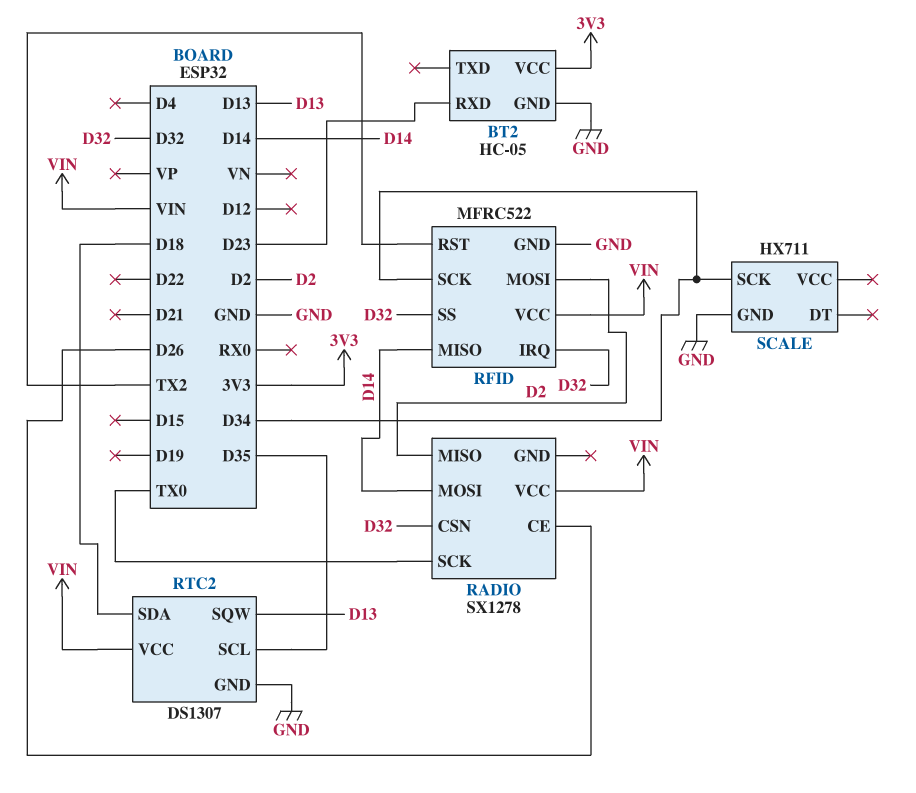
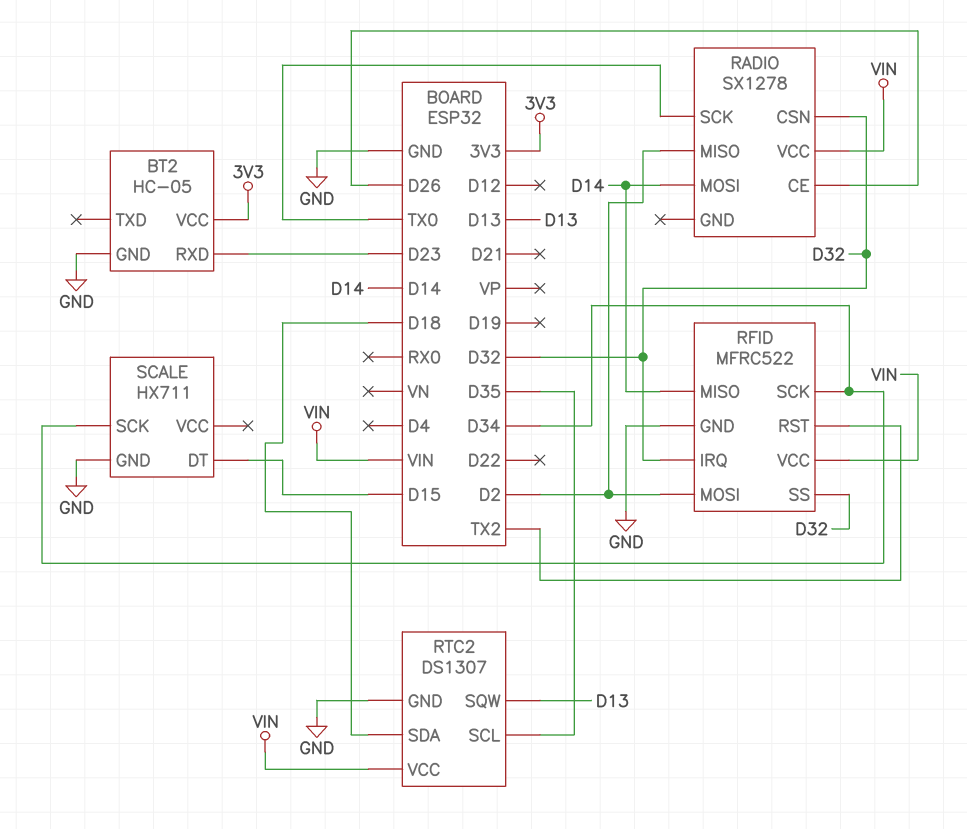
SCALE pin DT: none -> D15

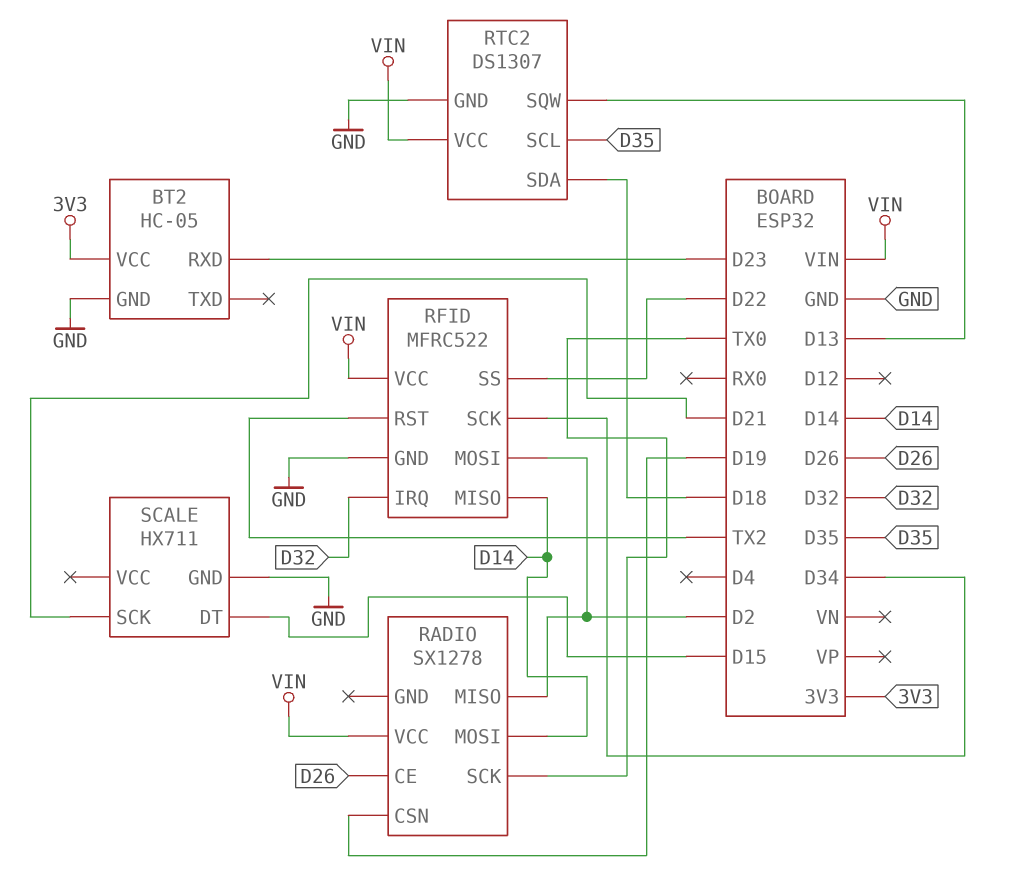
RADIO pin CSN: D32 -> D19
RFID pin SS: D32 -> D22
SCALE pin SCK: D34 -> D21

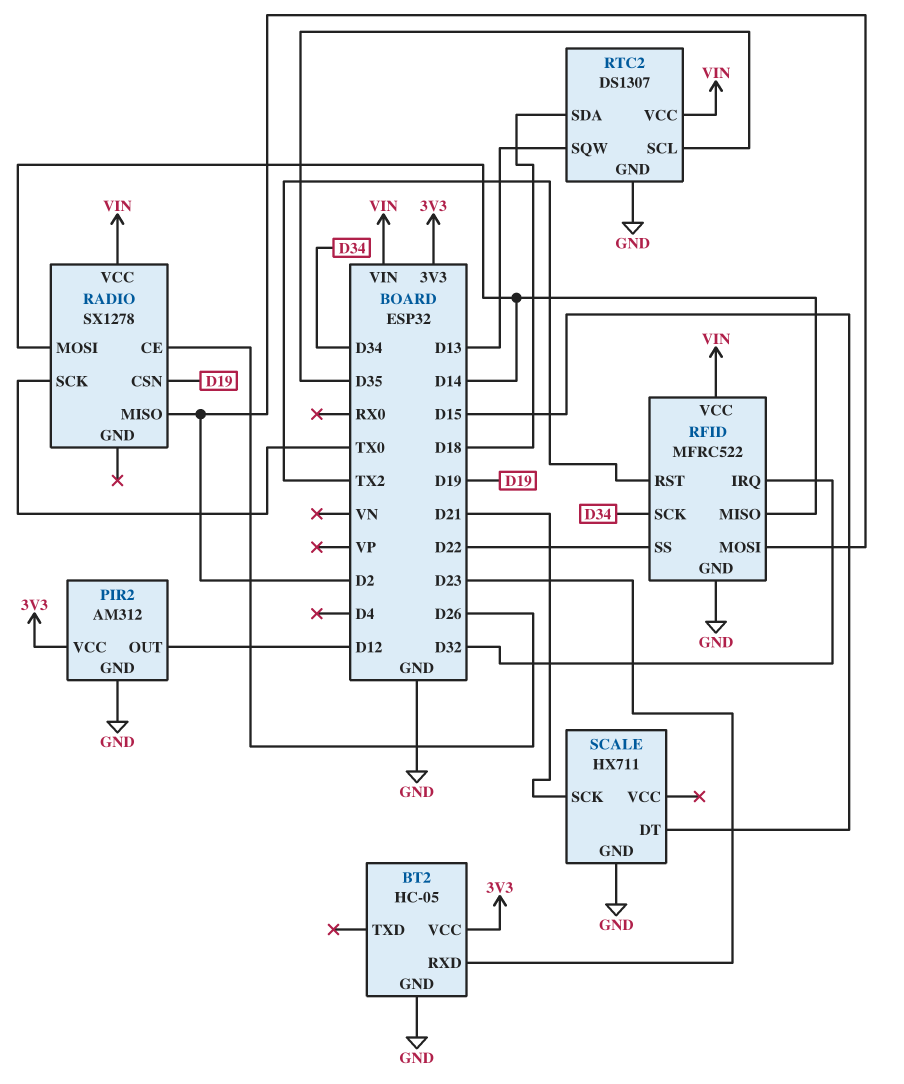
PIR2: none -> AM312
PIR2 pin GND: none -> GND
PIR2 pin OUT: none -> D12
PIR2 pin VCC: none -> 3V3

